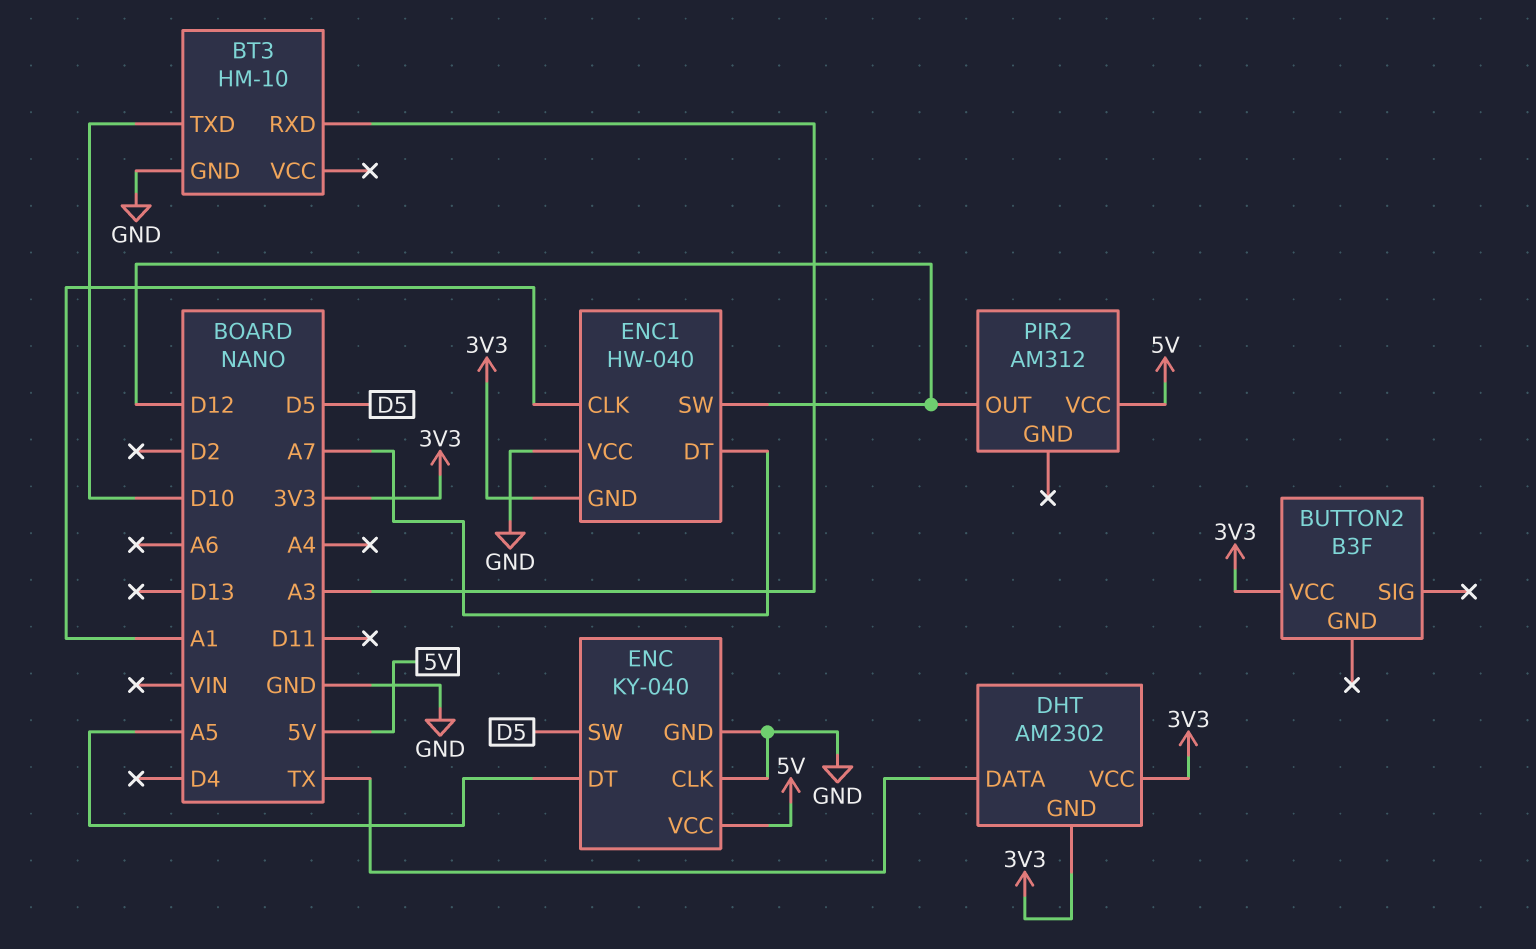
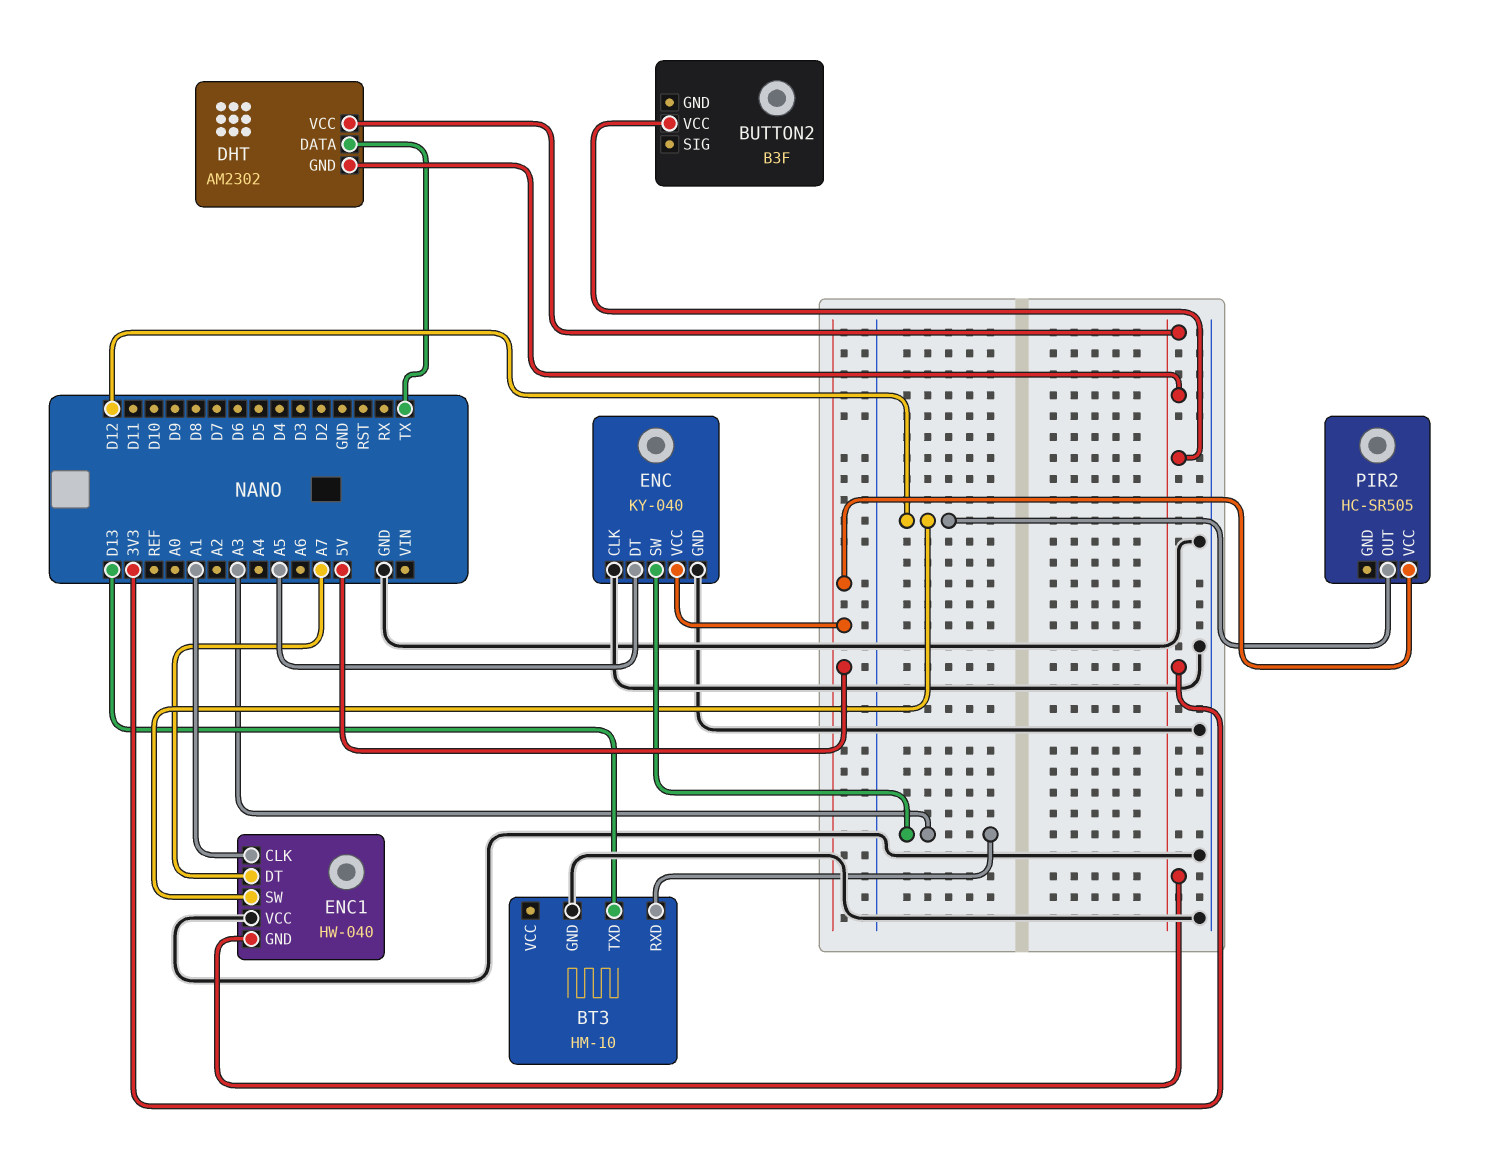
BT3 pin TXD: D10 -> D13
ENC pin SW: D5 -> A3
PIR2: AM312 -> HC-SR505

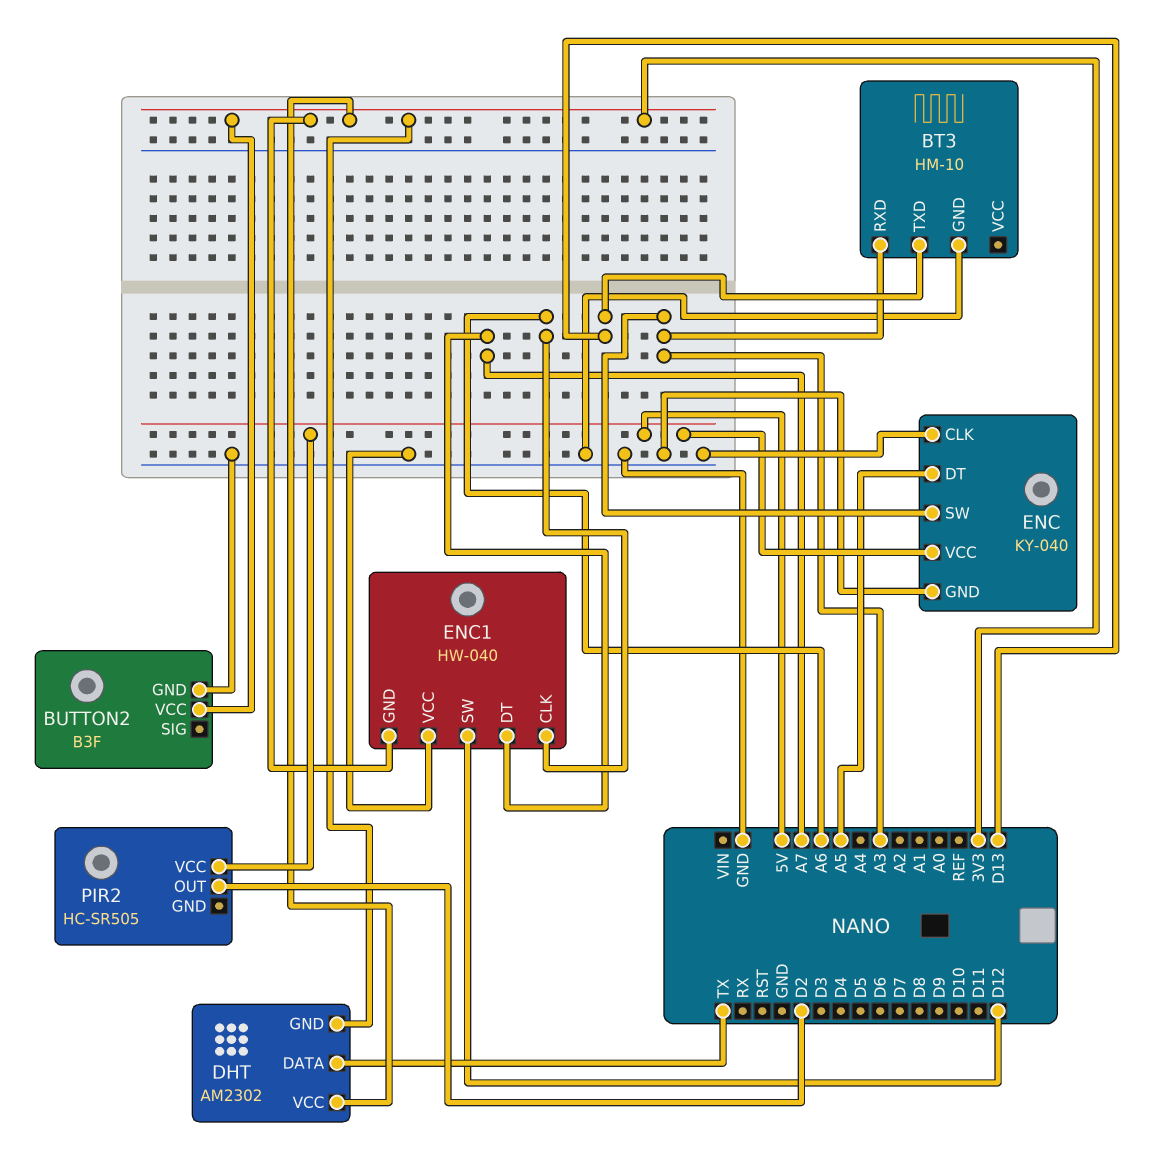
BUTTON2 pin GND: none -> GND
ENC1 pin CLK: A1 -> A6
PIR2 pin OUT: D12 -> D2

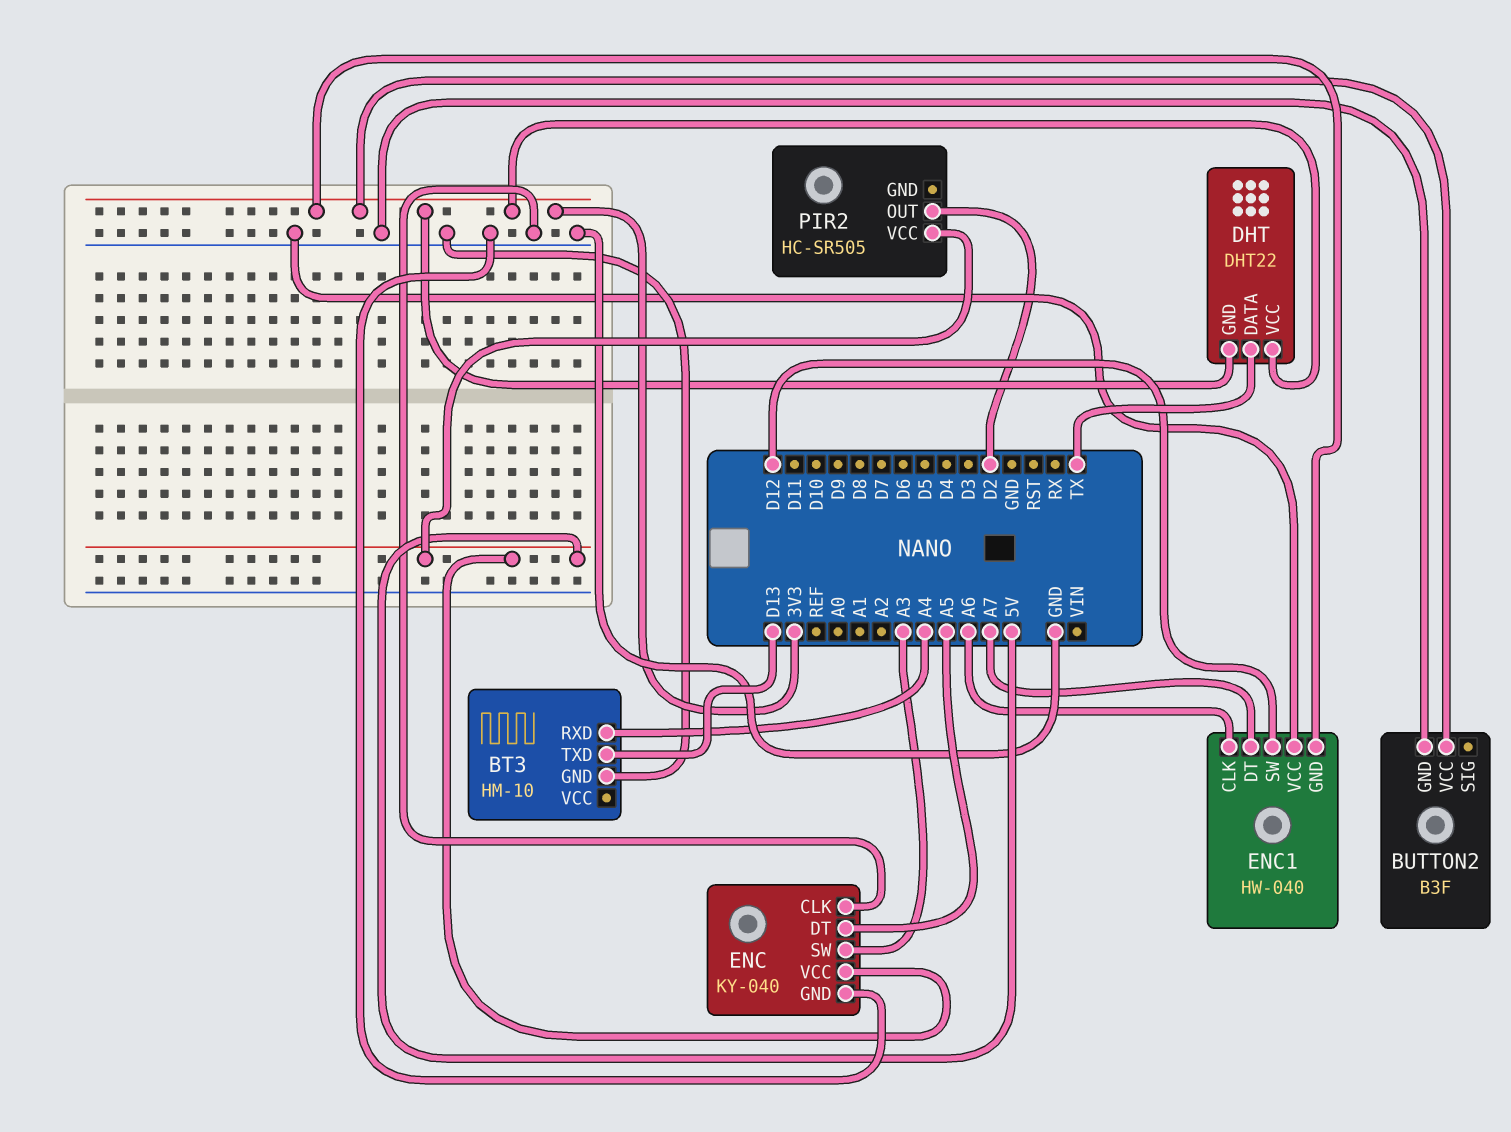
BT3 pin RXD: A3 -> A4
DHT: AM2302 -> DHT22

